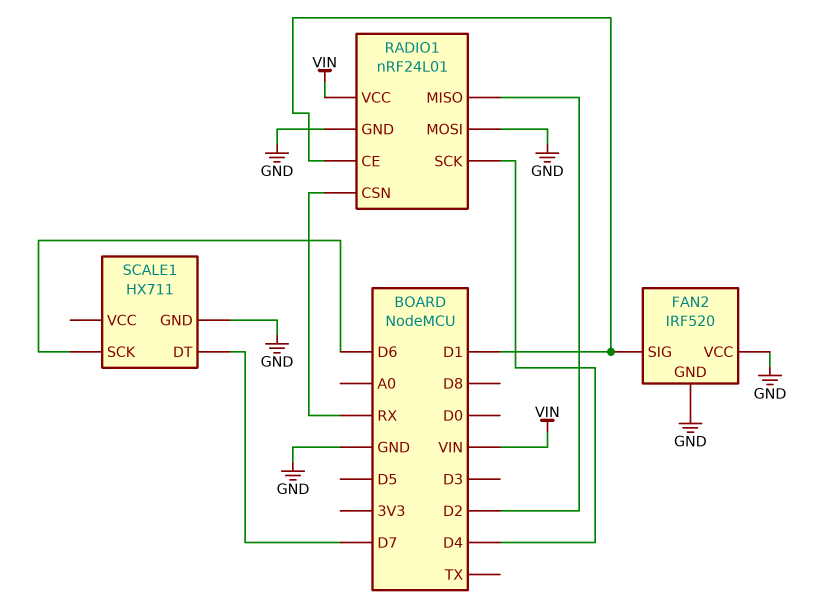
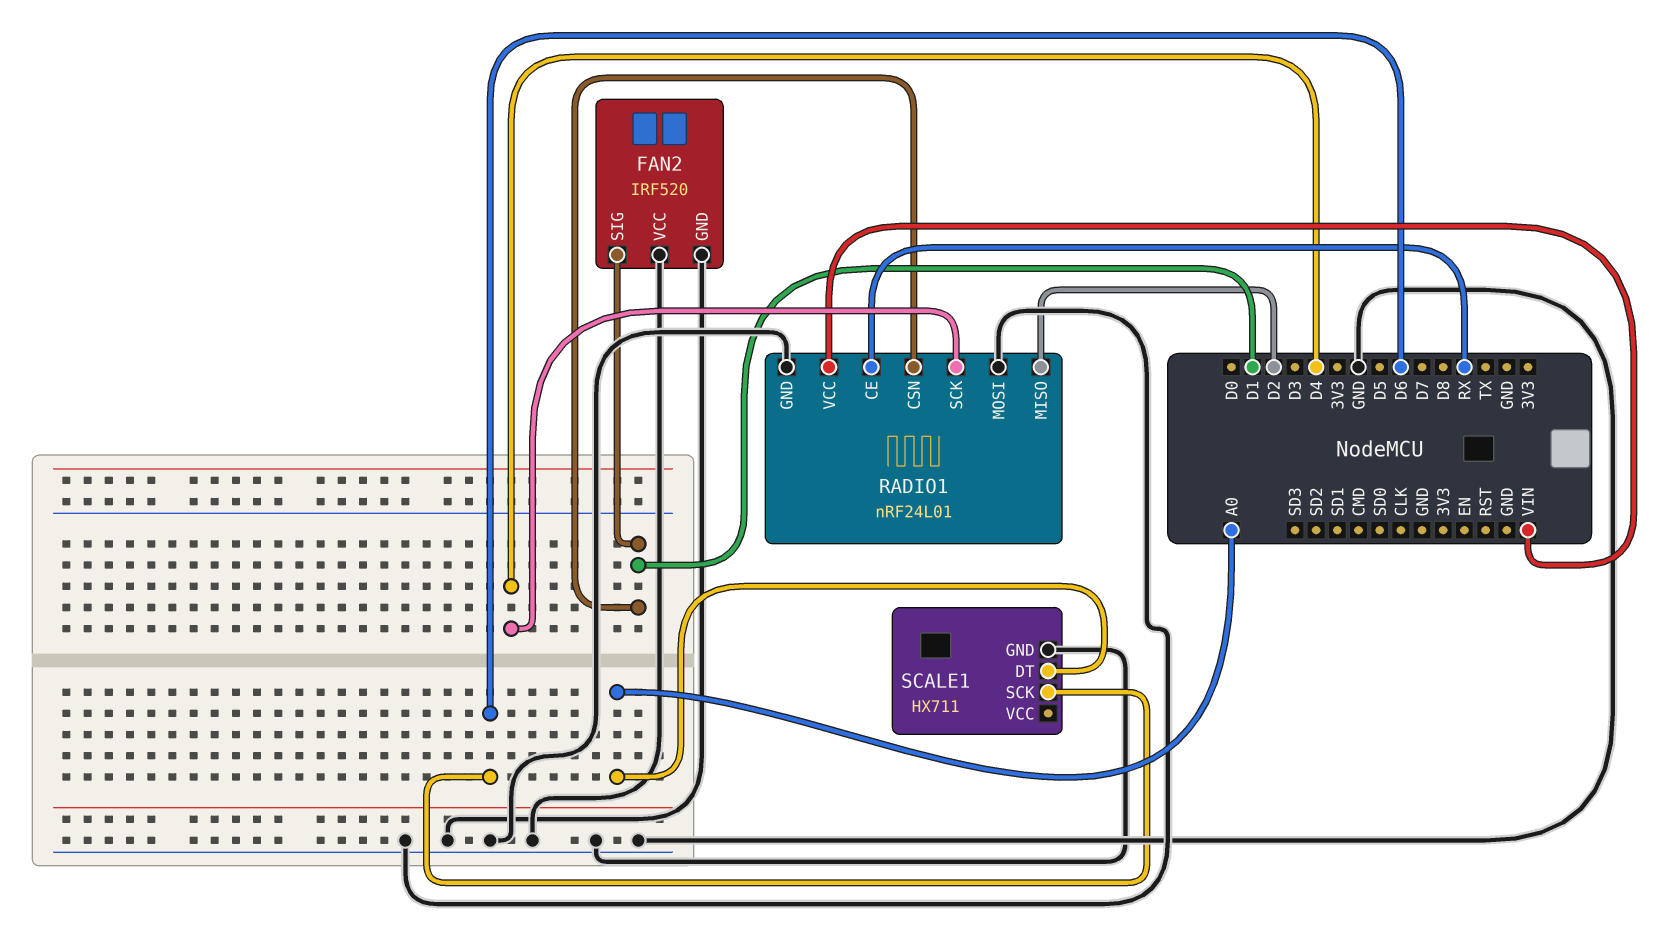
RADIO1 pin CE: D1 -> RX
RADIO1 pin CSN: RX -> D1
SCALE1 pin DT: D7 -> A0

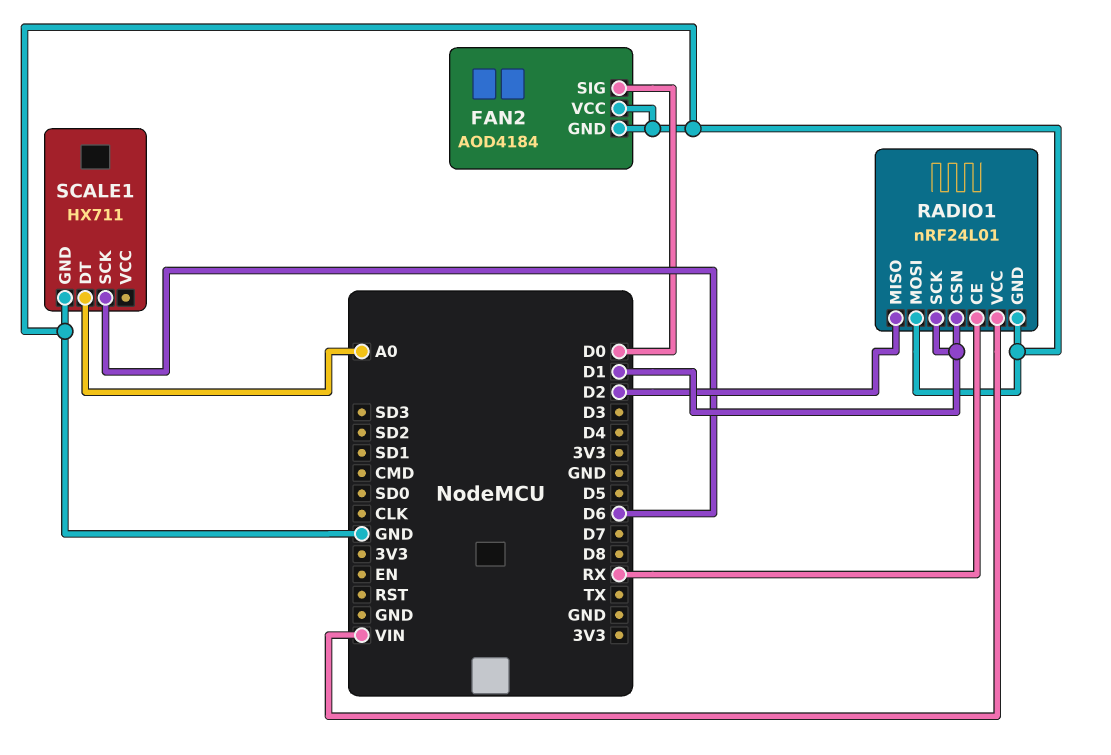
FAN2: IRF520 -> AOD4184
FAN2 pin SIG: D1 -> D0
RADIO1 pin SCK: D4 -> D1

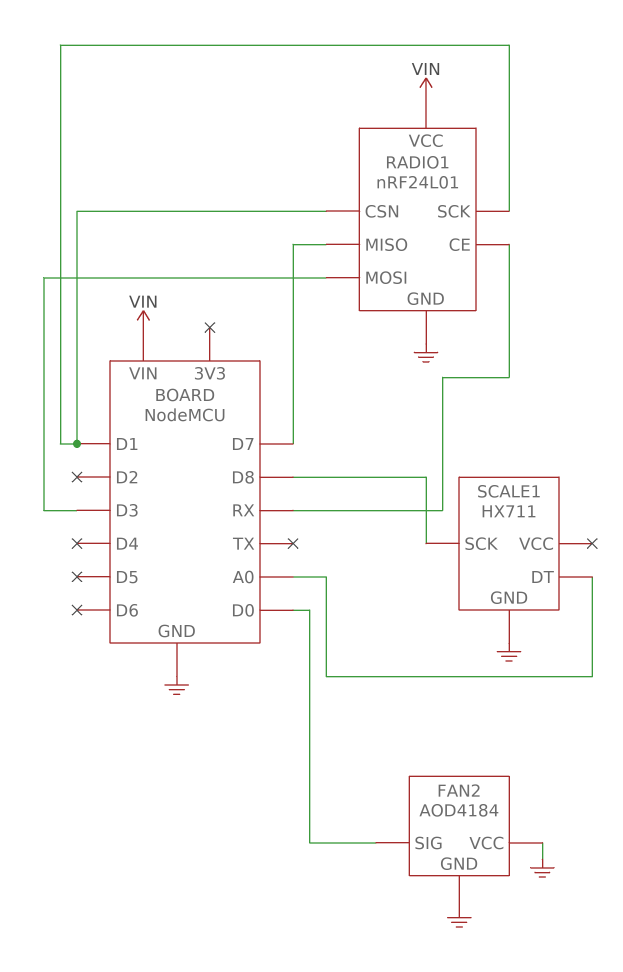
RADIO1 pin MISO: D2 -> D7
RADIO1 pin MOSI: GND -> D3
SCALE1 pin SCK: D6 -> D8

